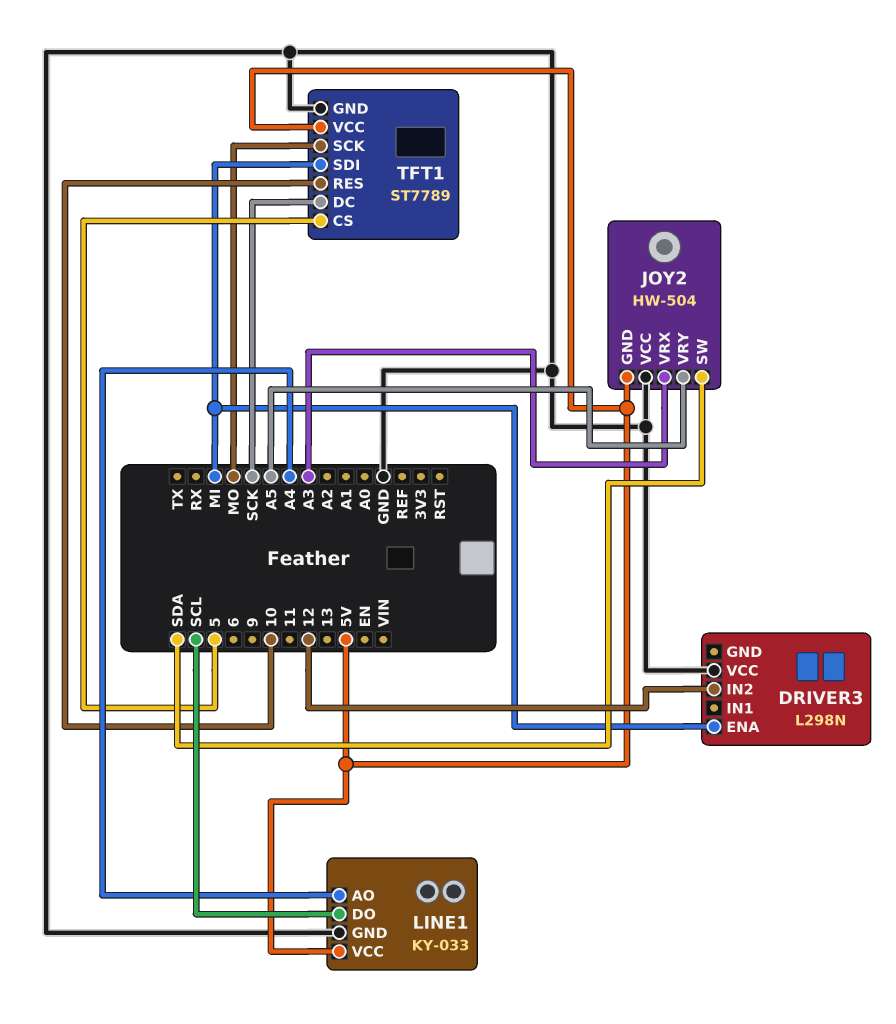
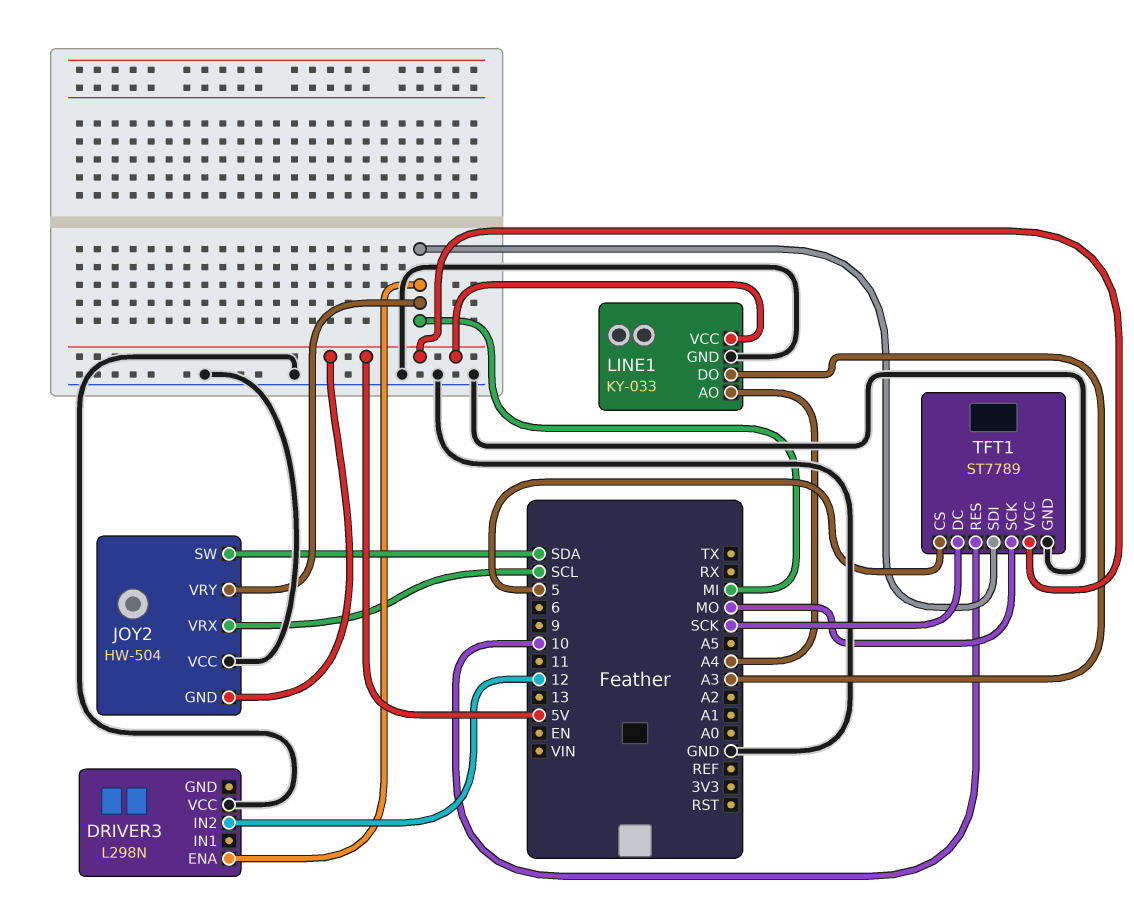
JOY2 pin VRX: A3 -> SCL
JOY2 pin VRY: A5 -> MI
LINE1 pin DO: SCL -> A3

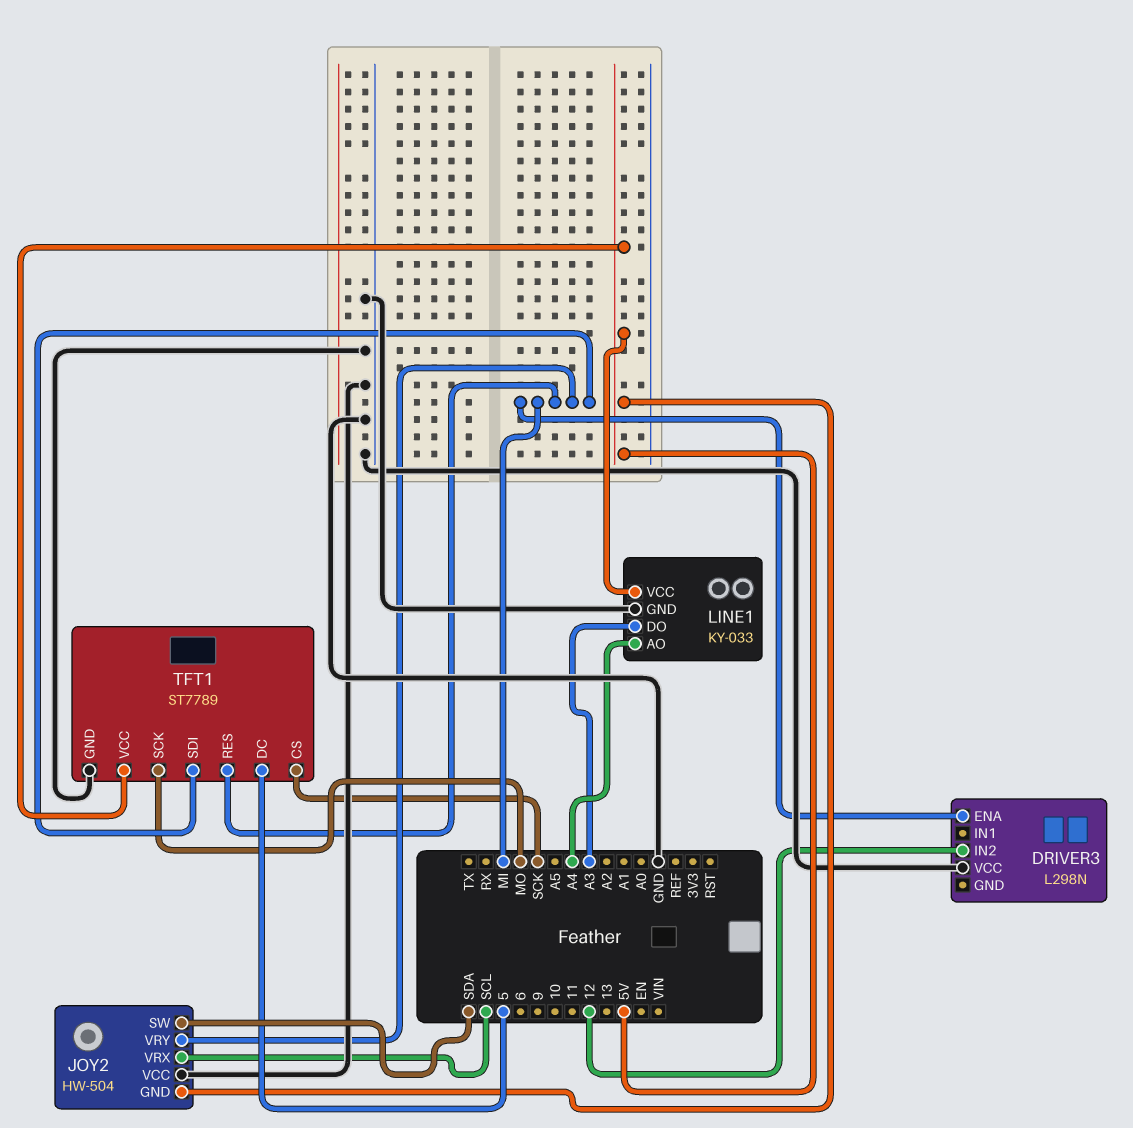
TFT1 pin CS: 5 -> SCK
TFT1 pin DC: SCK -> 5
TFT1 pin RES: 10 -> MI

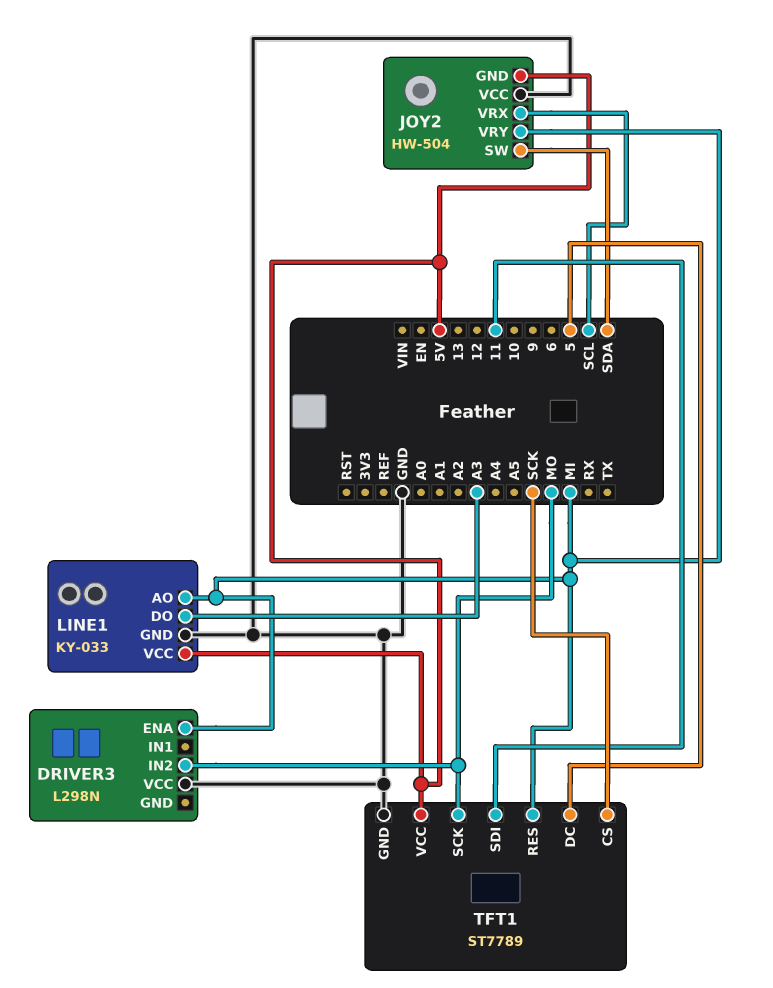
DRIVER3 pin IN2: 12 -> MO
LINE1 pin AO: A4 -> MI
TFT1 pin SDI: MI -> 11

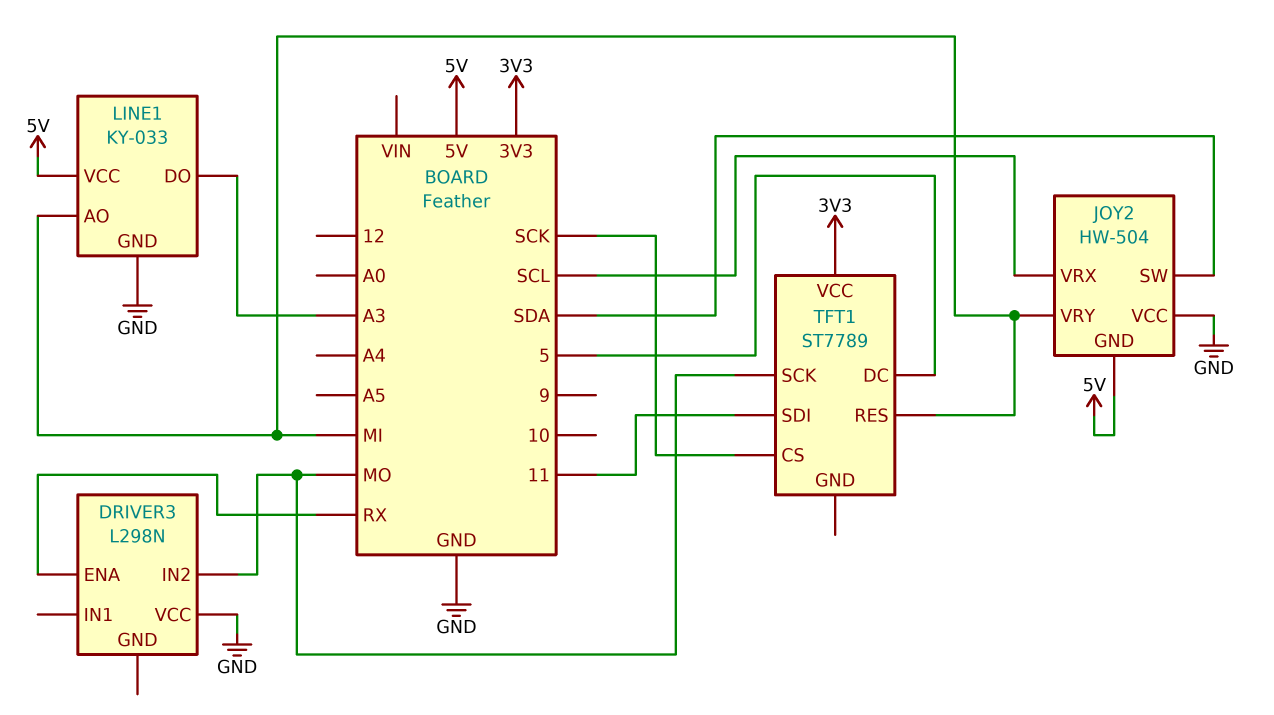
DRIVER3 pin ENA: MI -> RX
TFT1 pin GND: GND -> none
TFT1 pin VCC: 5V -> 3V3

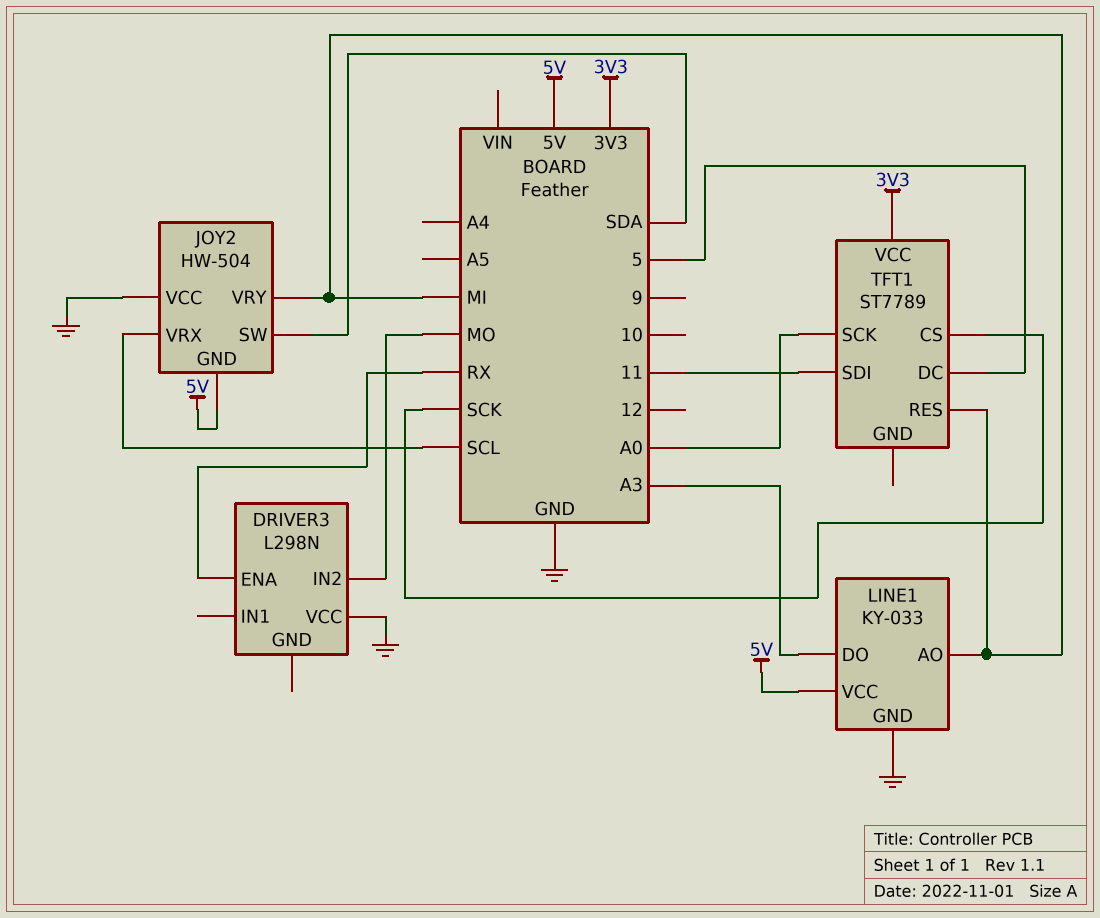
TFT1 pin SCK: MO -> A0

